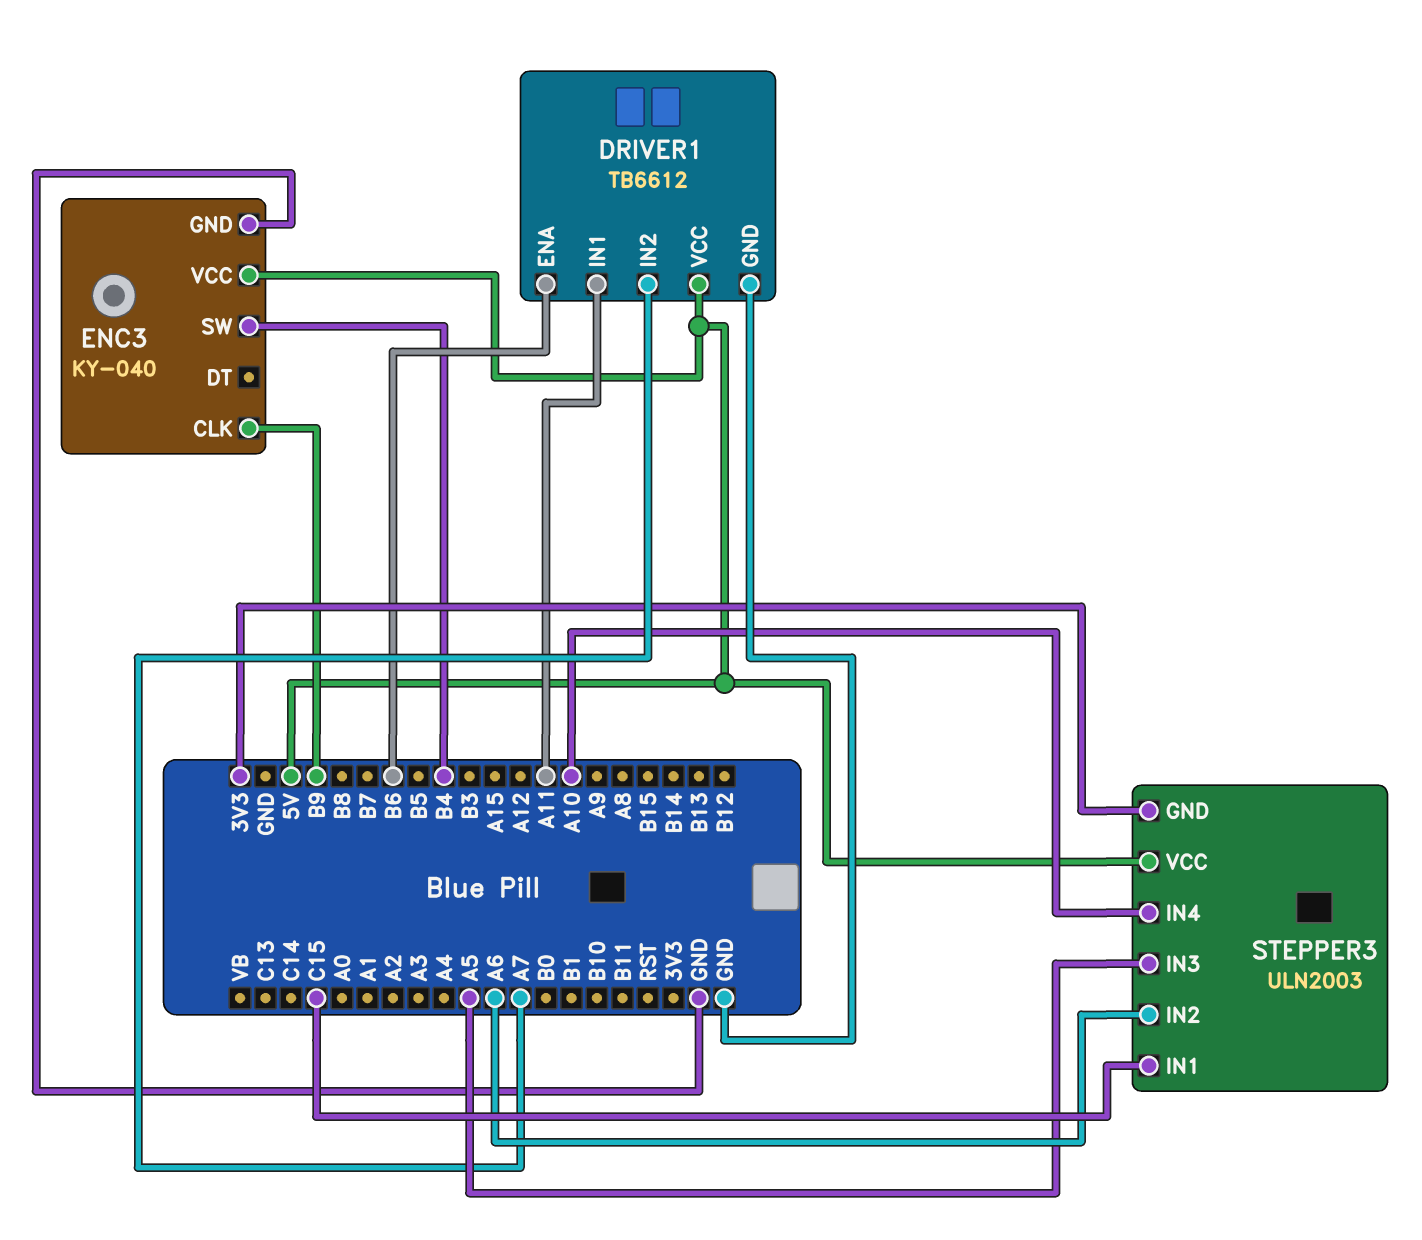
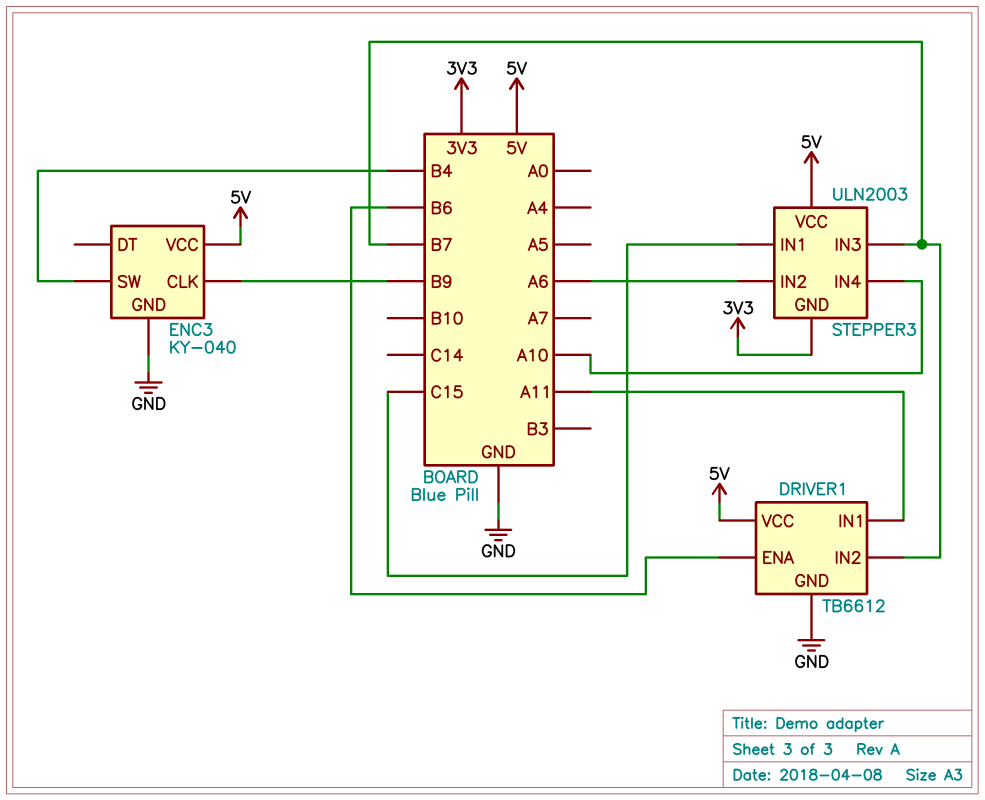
DRIVER1 pin IN2: A7 -> B7
STEPPER3 pin IN3: A5 -> B7

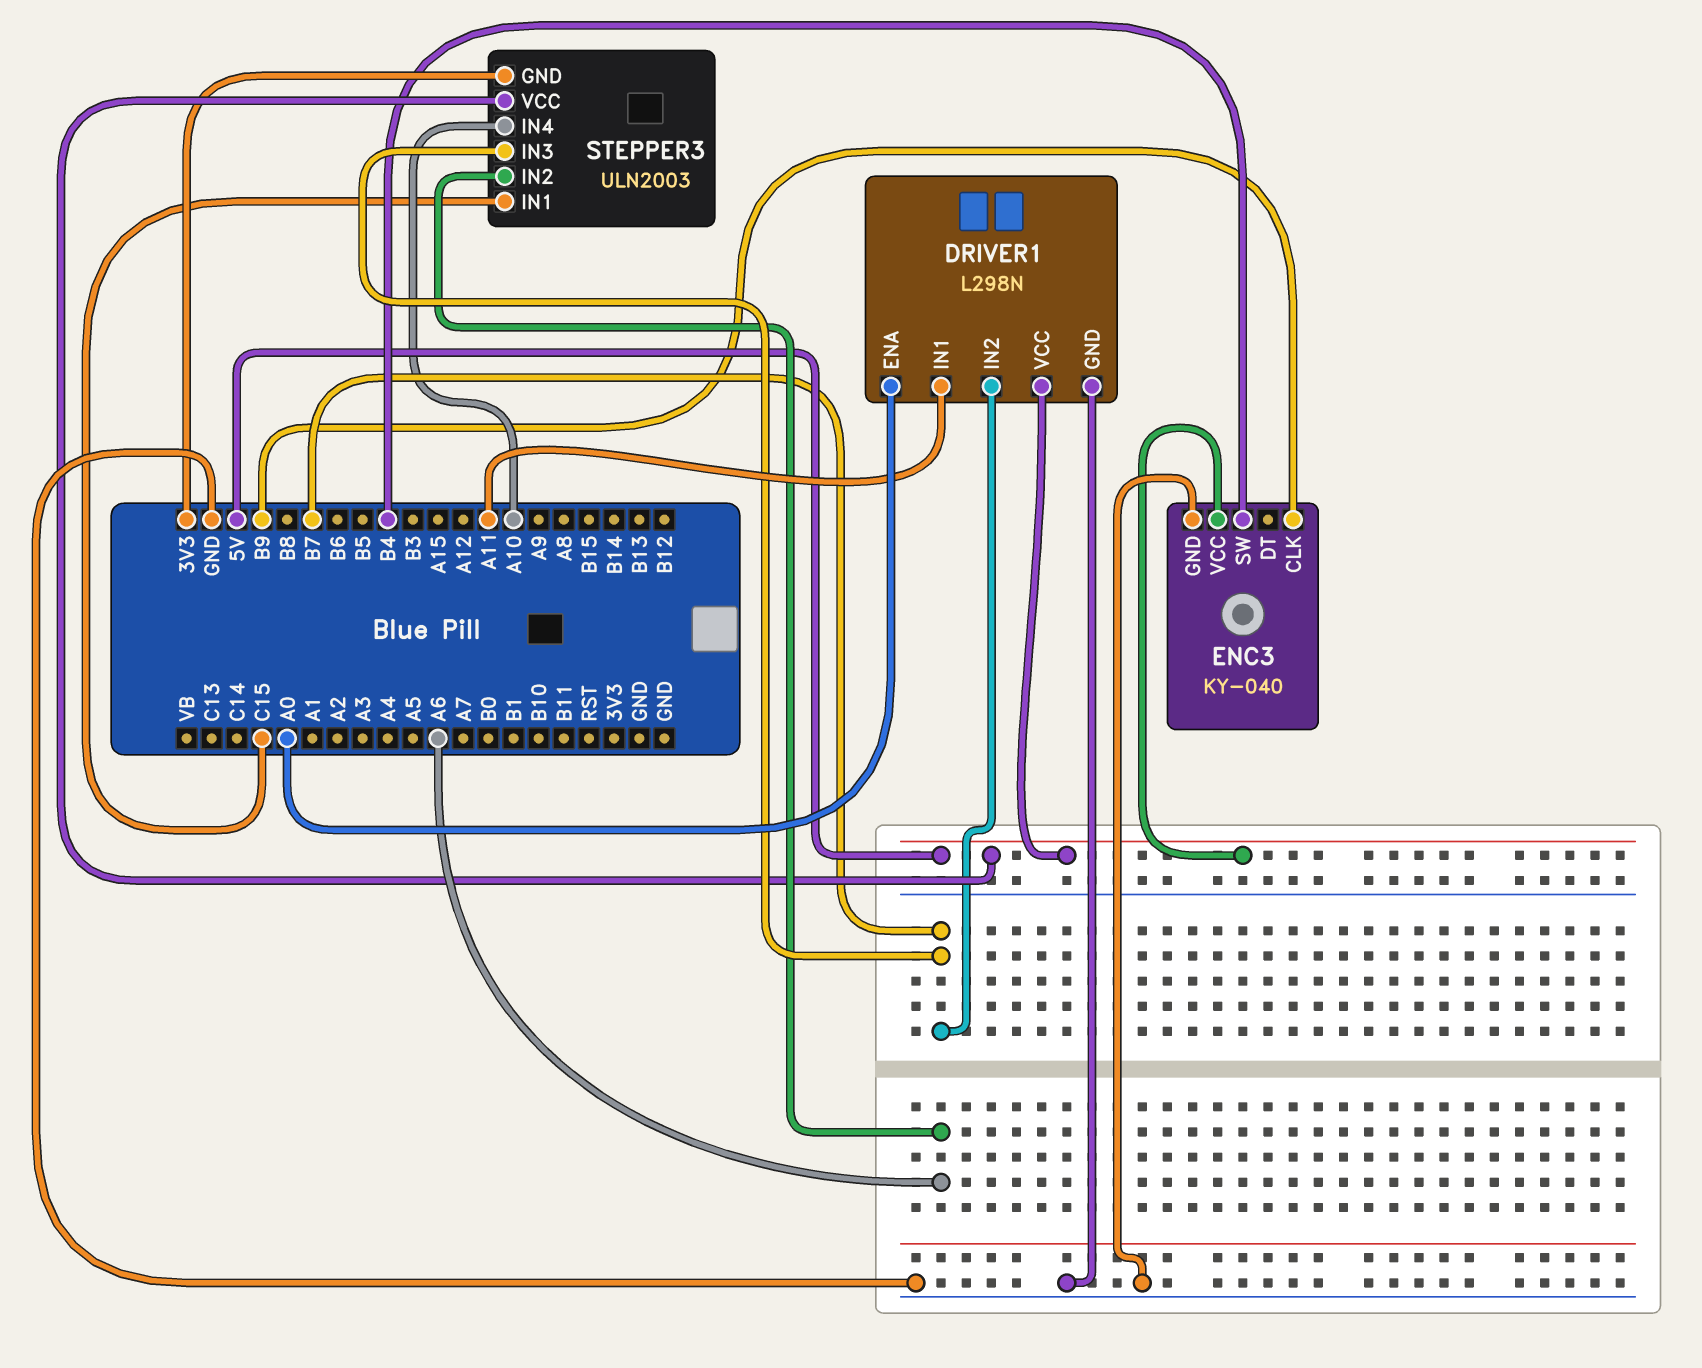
DRIVER1: TB6612 -> L298N
DRIVER1 pin ENA: B6 -> A0

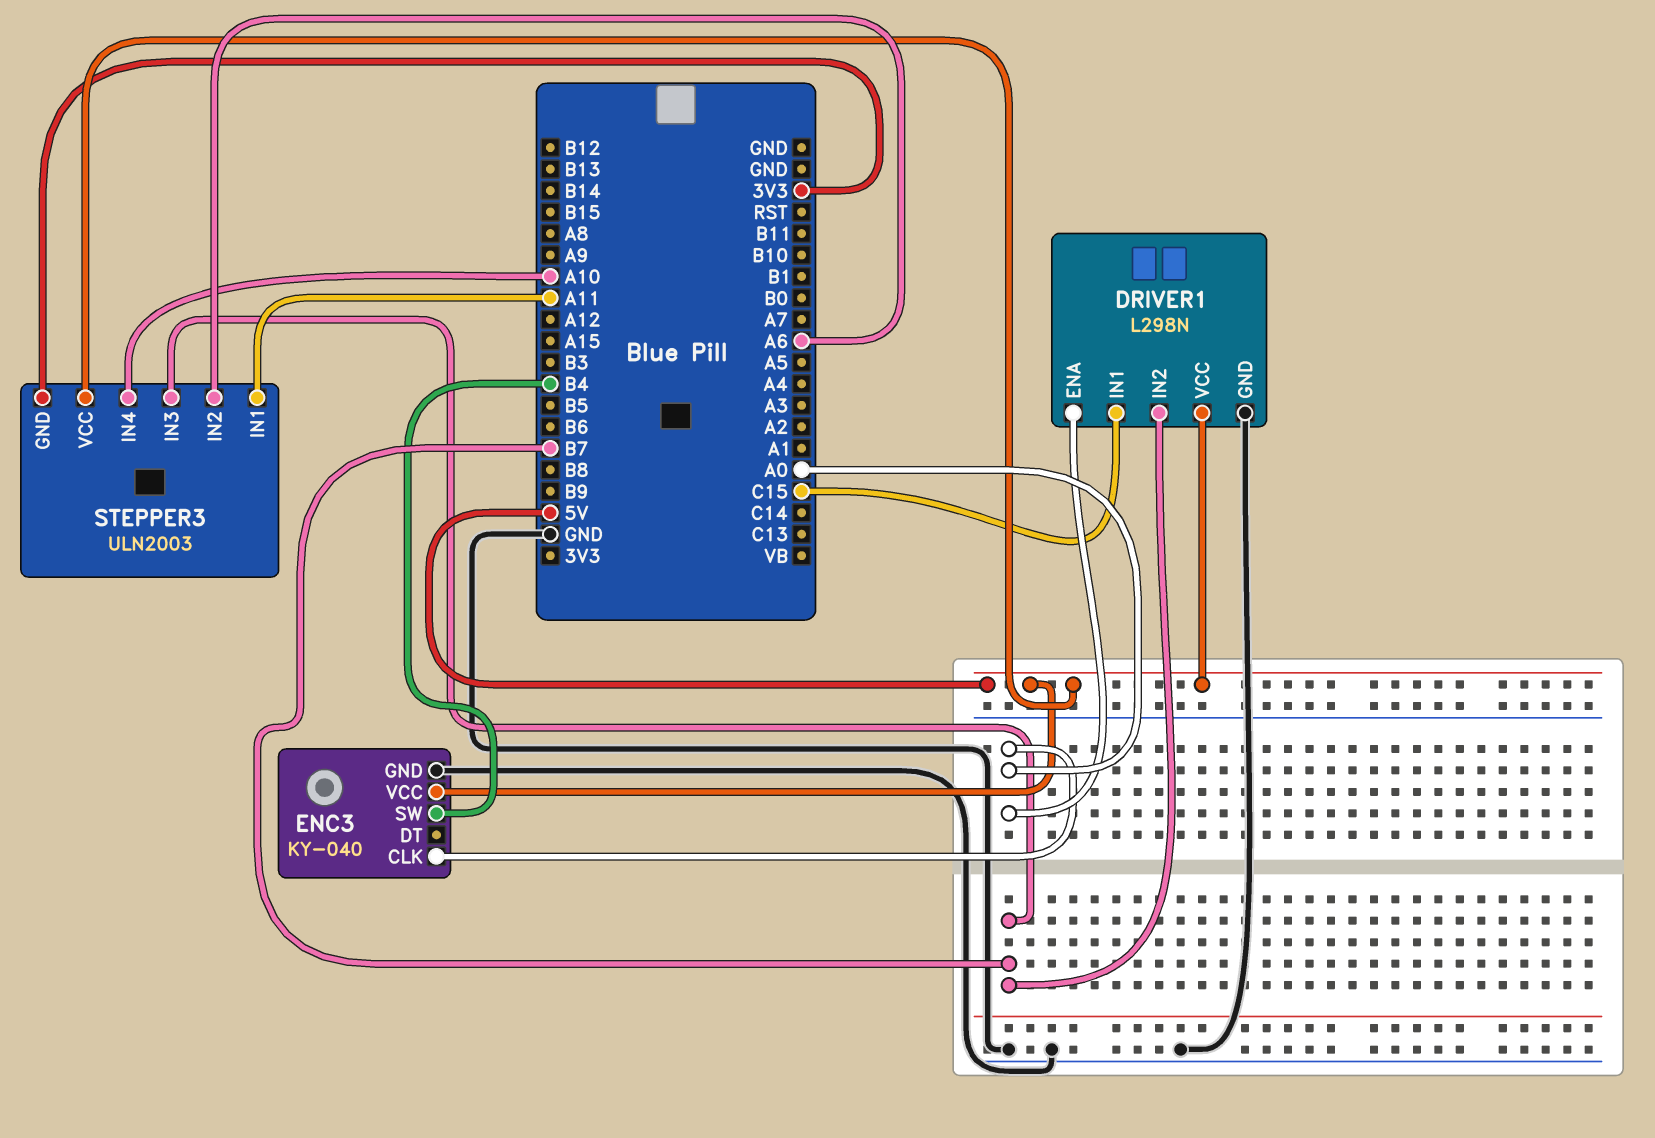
DRIVER1 pin IN1: A11 -> C15
ENC3 pin CLK: B9 -> A0
STEPPER3 pin IN1: C15 -> A11

